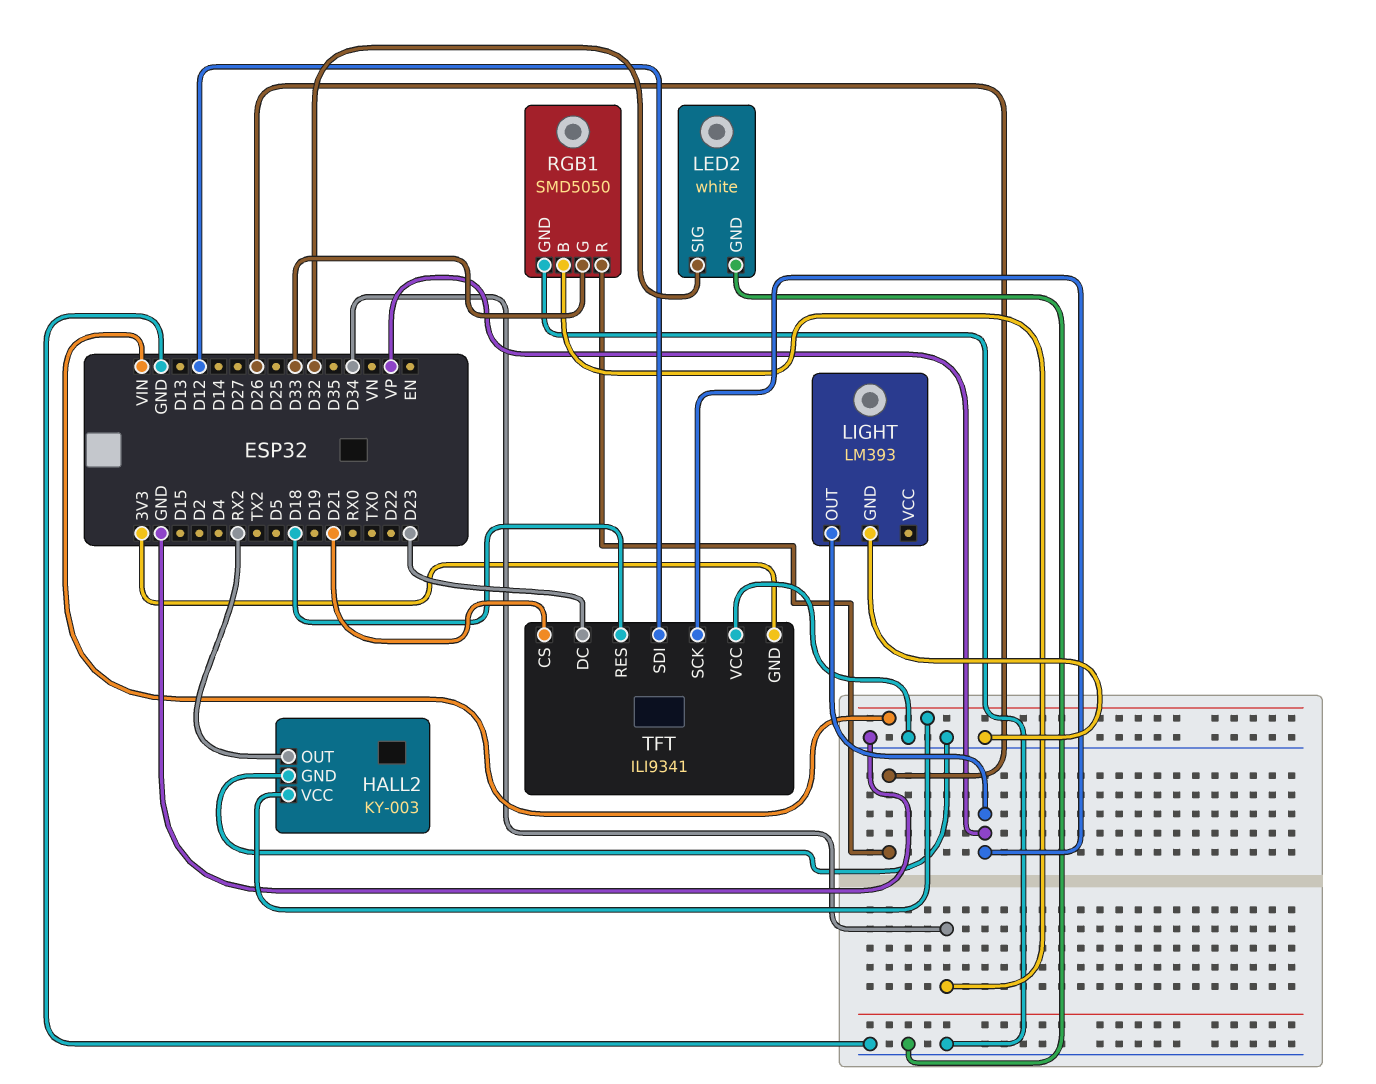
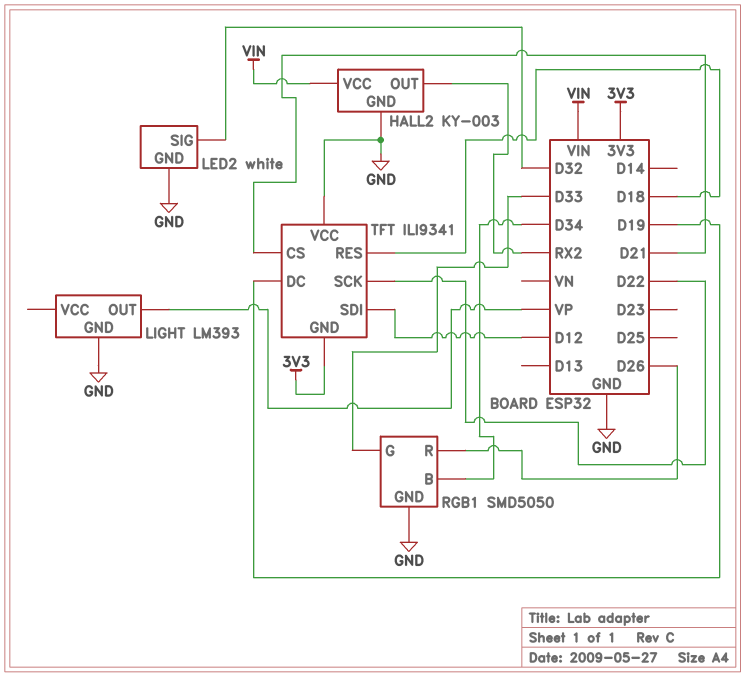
TFT pin DC: D23 -> D19
TFT pin SCK: VP -> D22

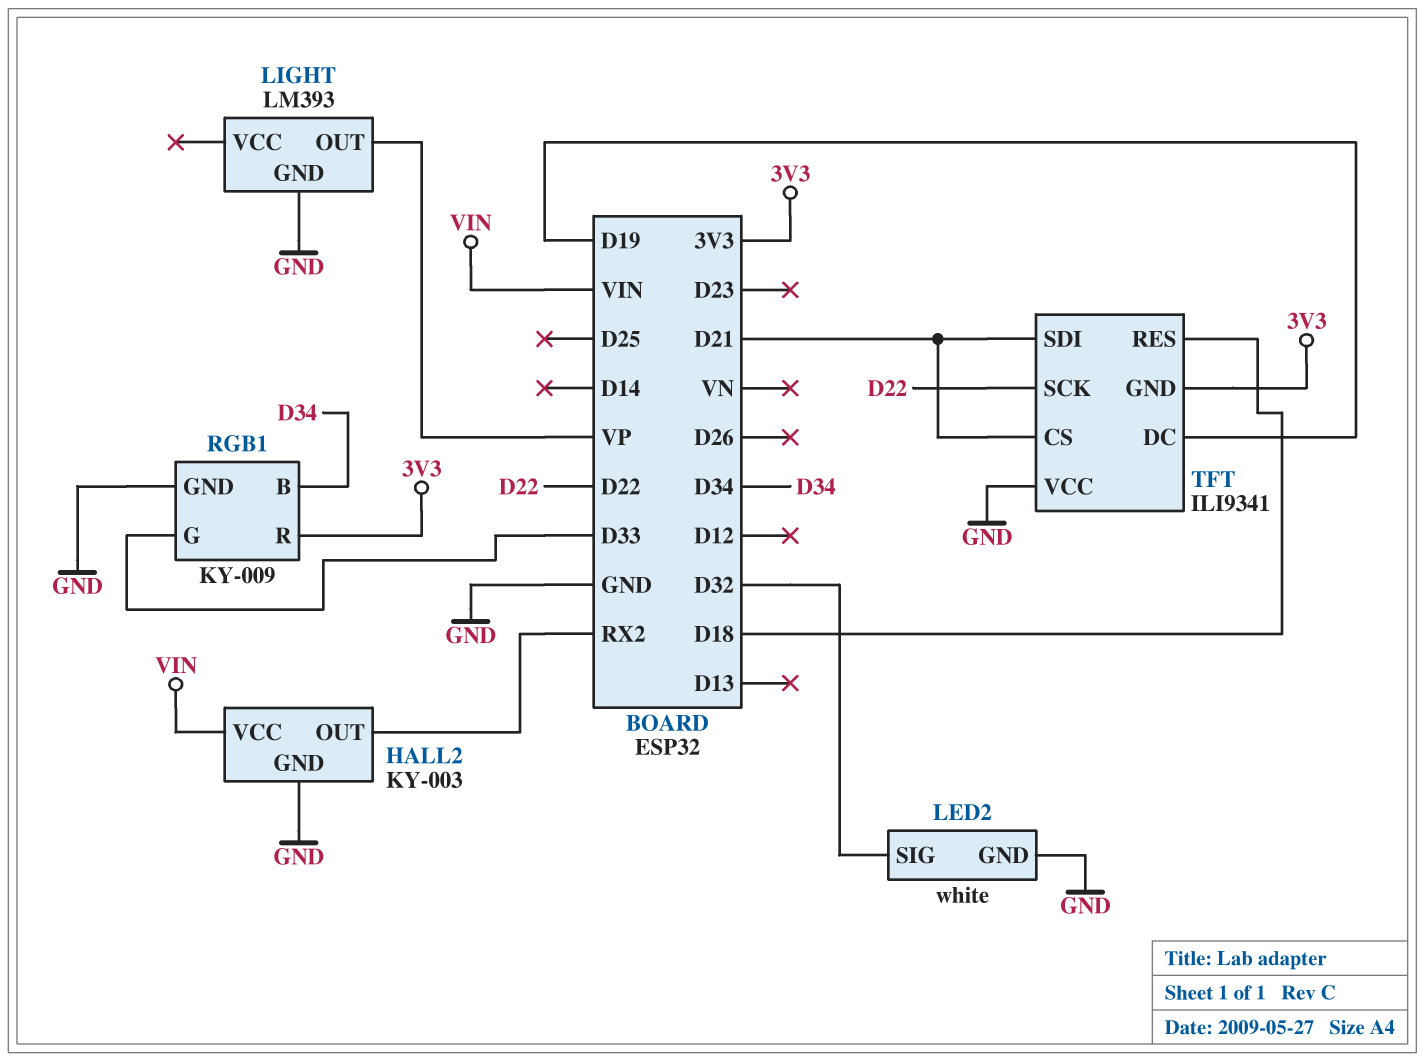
RGB1: SMD5050 -> KY-009
RGB1 pin R: D26 -> 3V3
TFT pin SDI: D12 -> D21

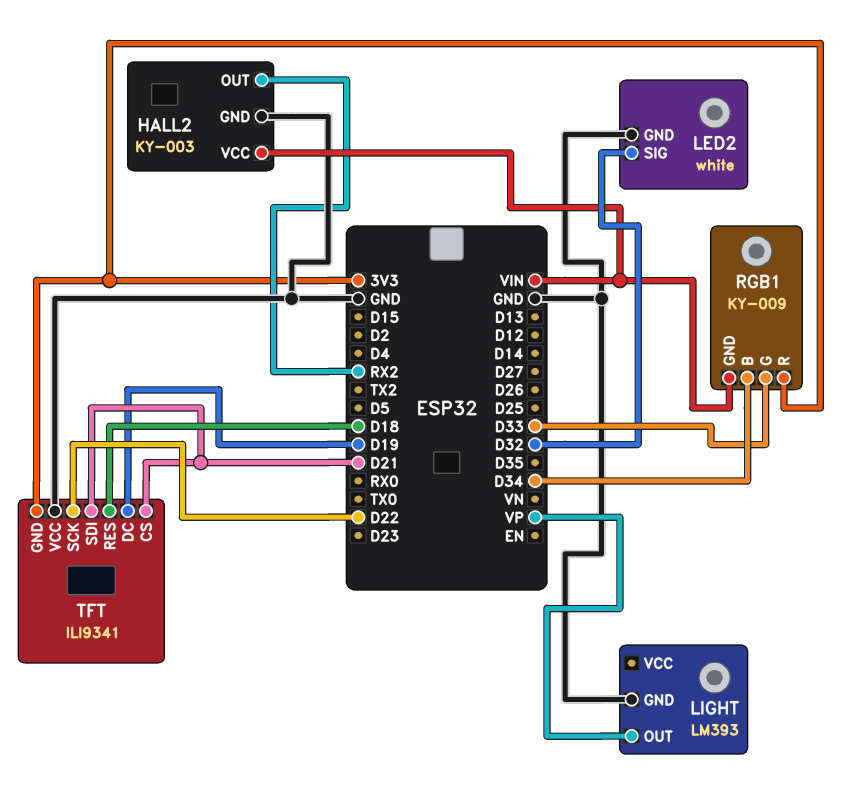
RGB1 pin GND: GND -> VIN

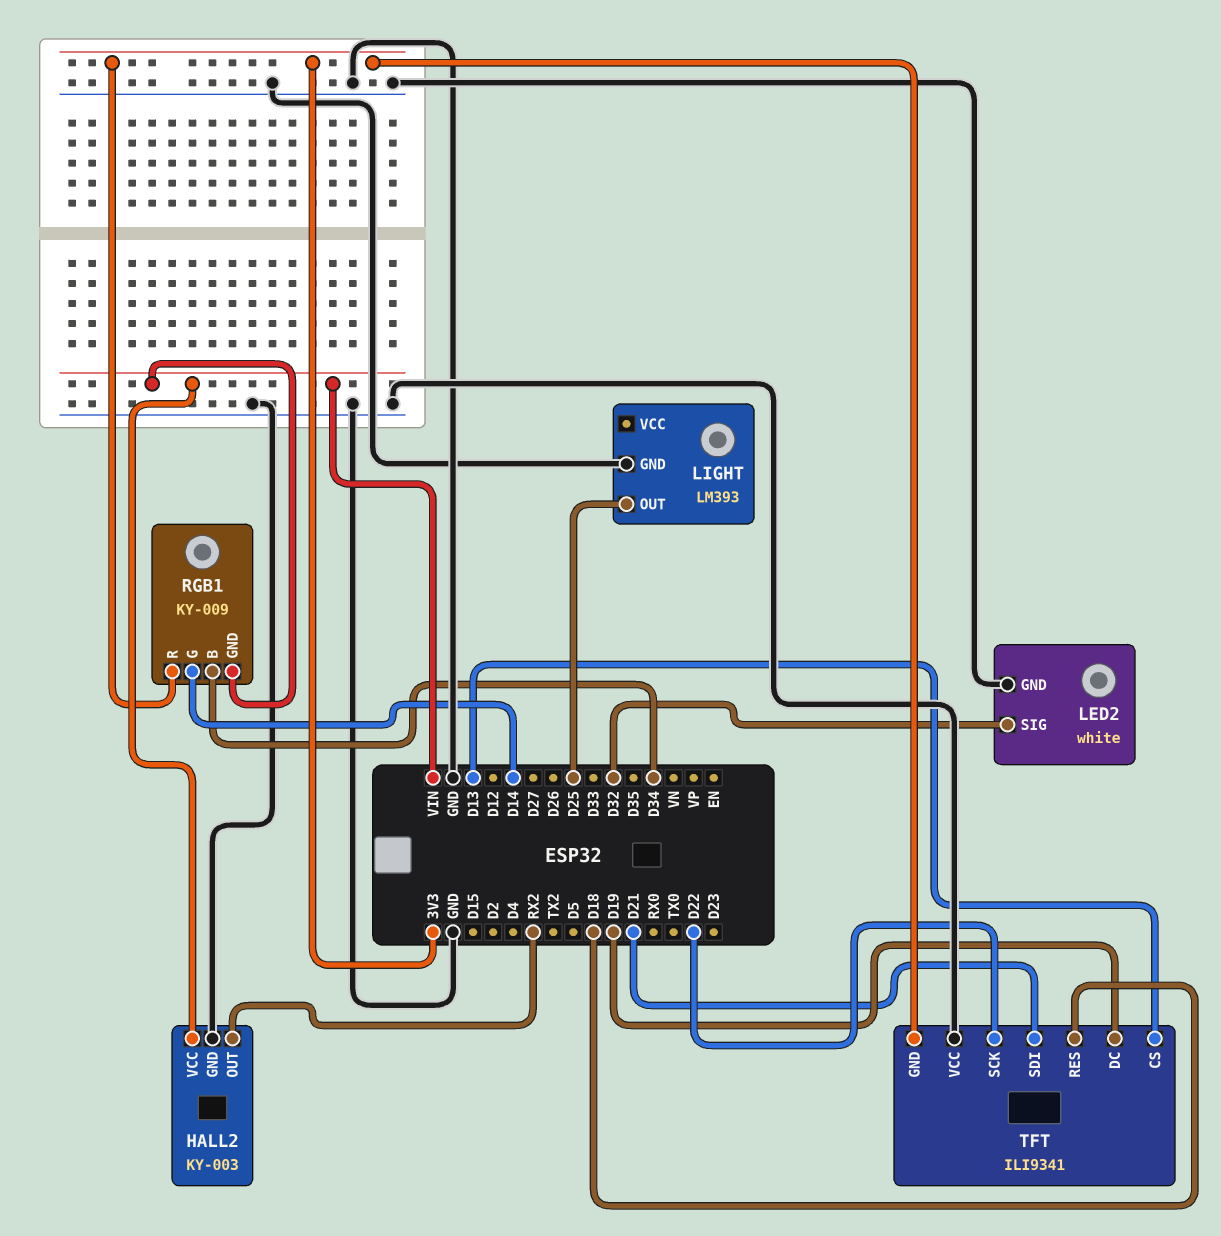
LIGHT pin OUT: VP -> D25
RGB1 pin G: D33 -> D14
TFT pin CS: D21 -> D13

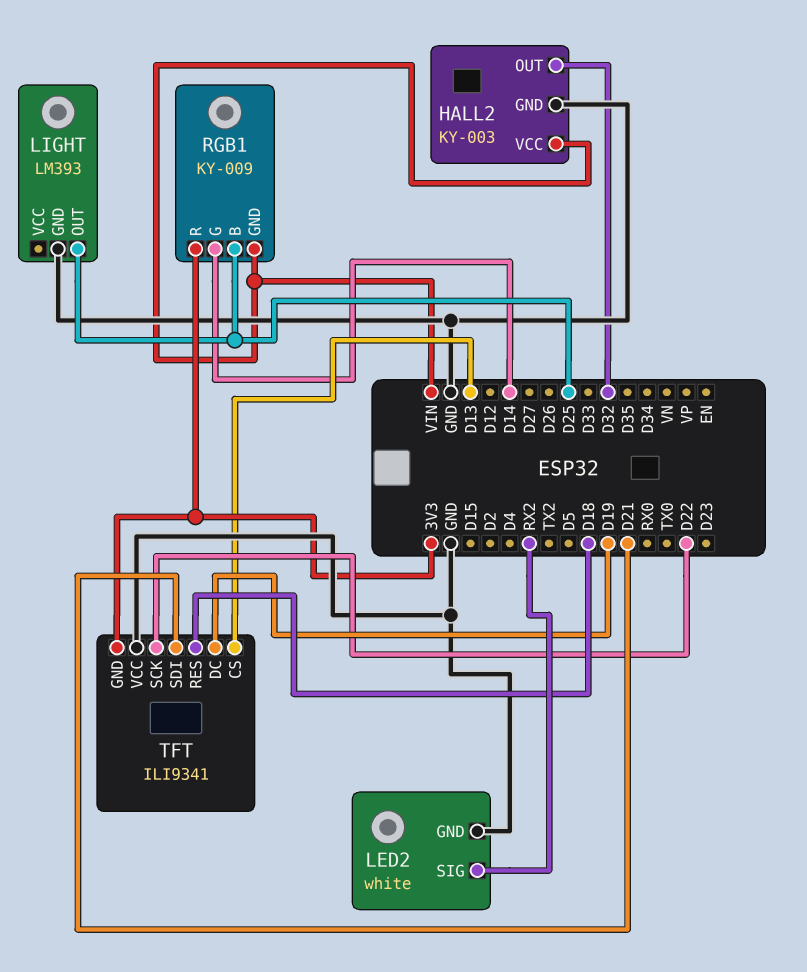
HALL2 pin OUT: RX2 -> D32
LED2 pin SIG: D32 -> RX2
RGB1 pin B: D34 -> D25

